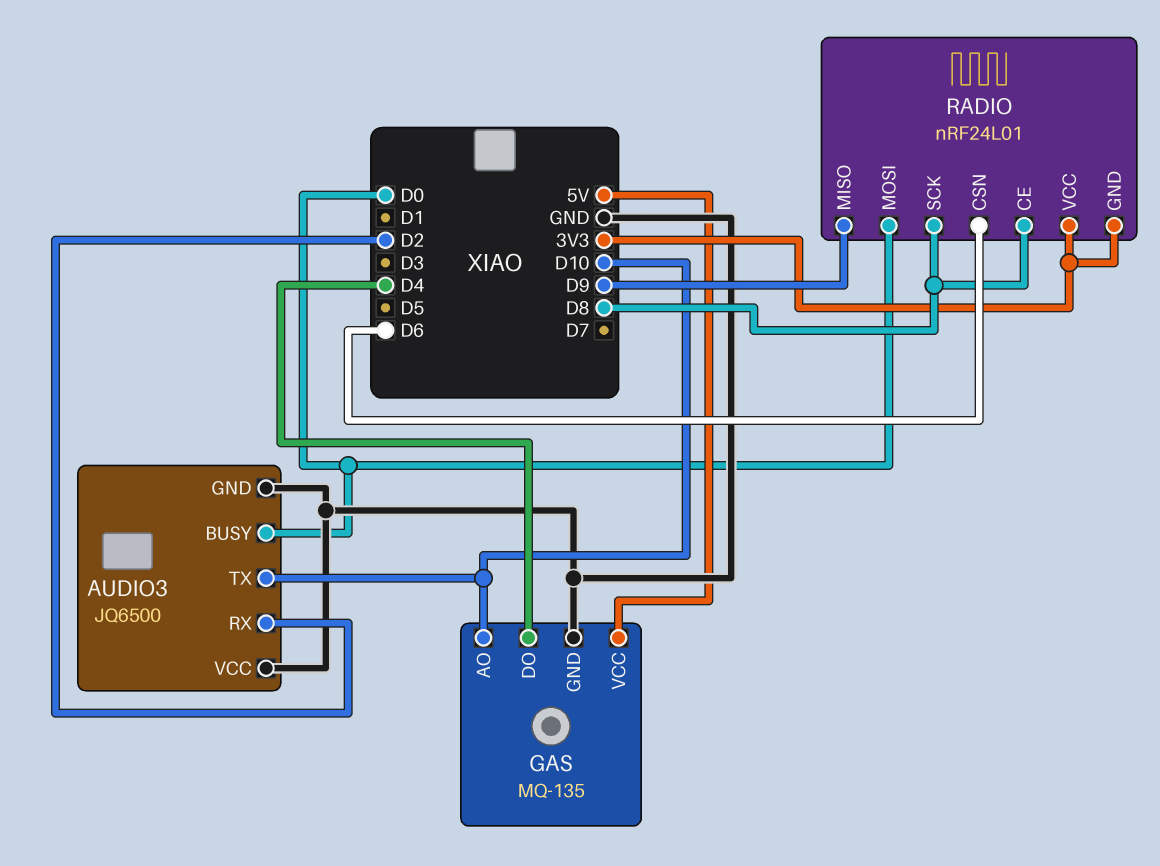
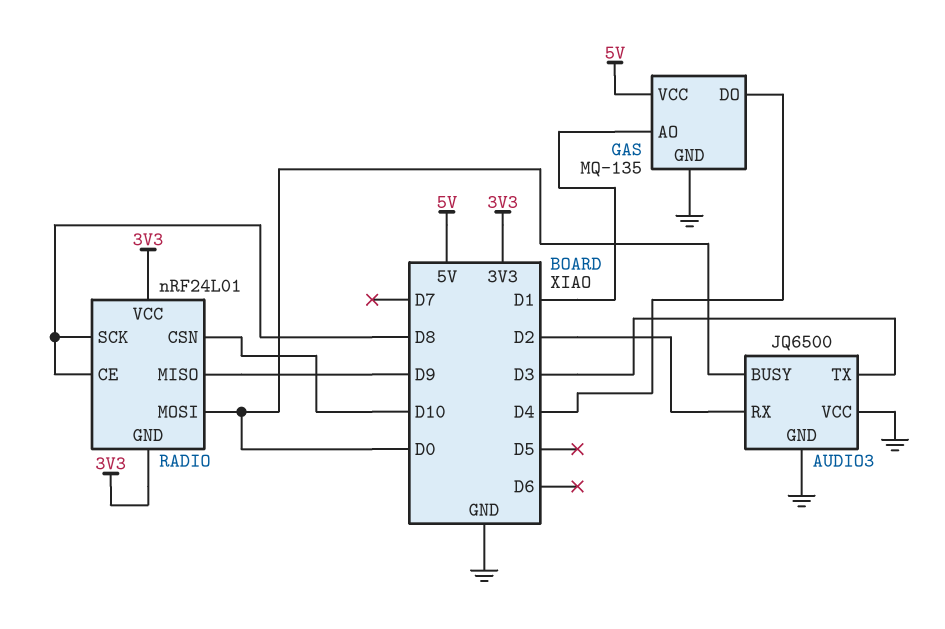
AUDIO3 pin TX: D10 -> D3
GAS pin AO: D10 -> D1
RADIO pin CSN: D6 -> D10

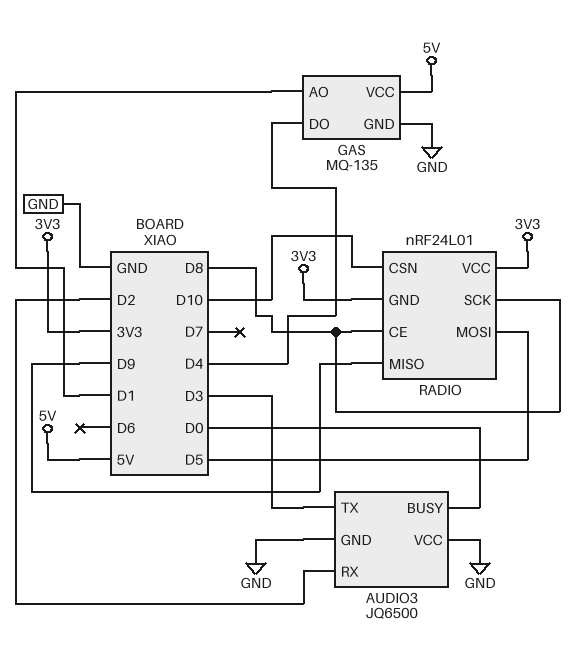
RADIO pin MOSI: D0 -> D5

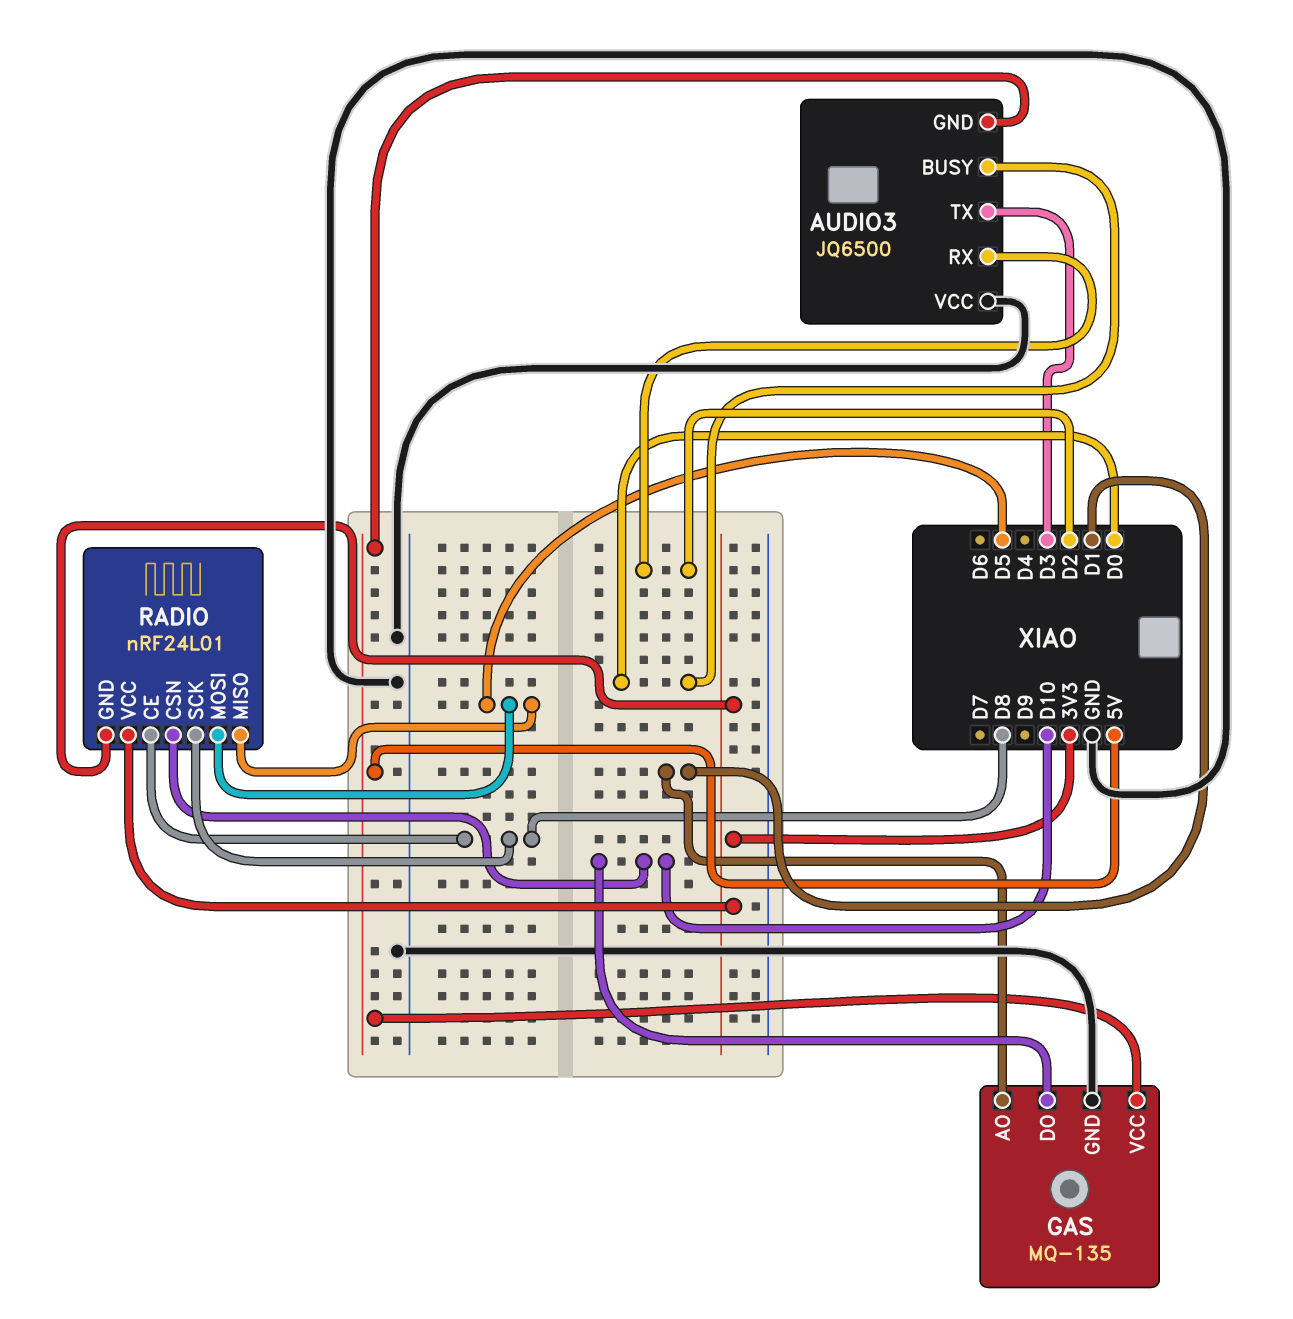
AUDIO3 pin GND: GND -> 5V
GAS pin DO: D4 -> D10
RADIO pin MISO: D9 -> D5

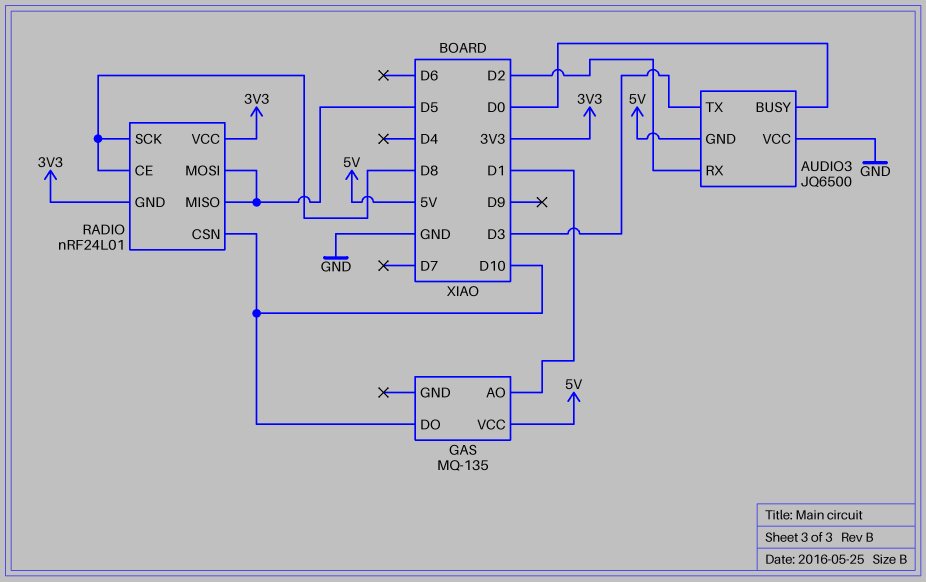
GAS pin GND: GND -> none

